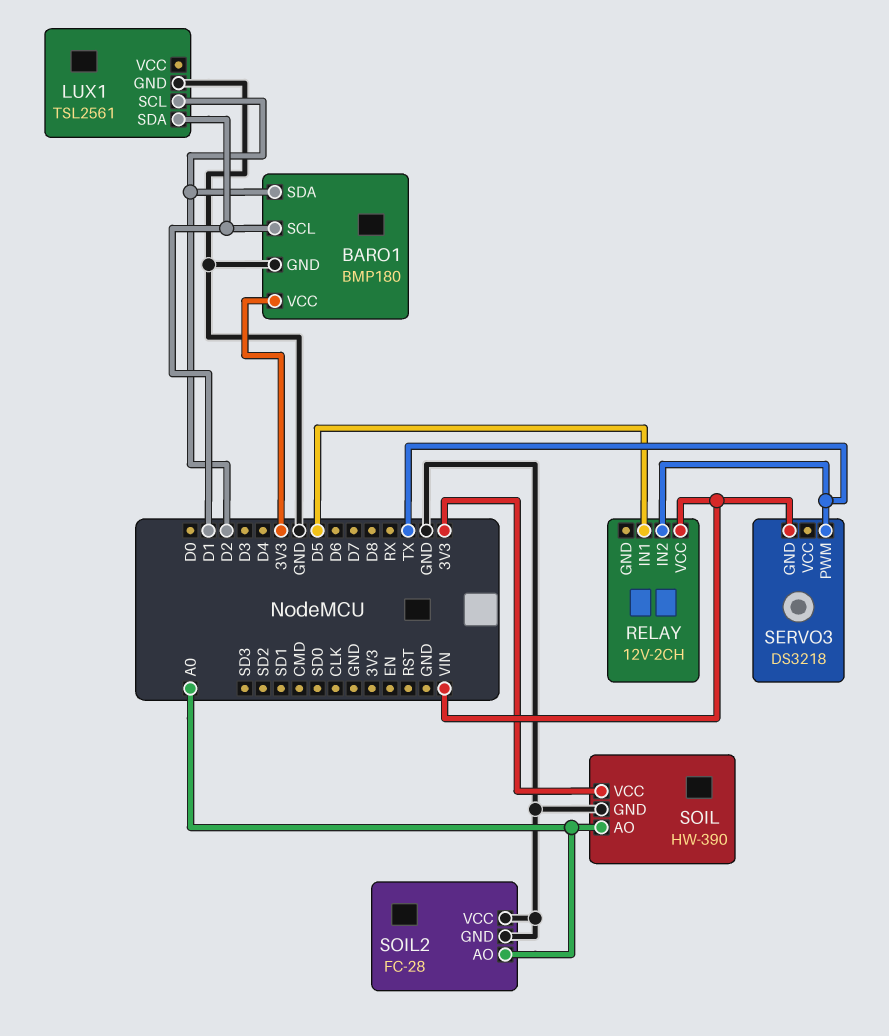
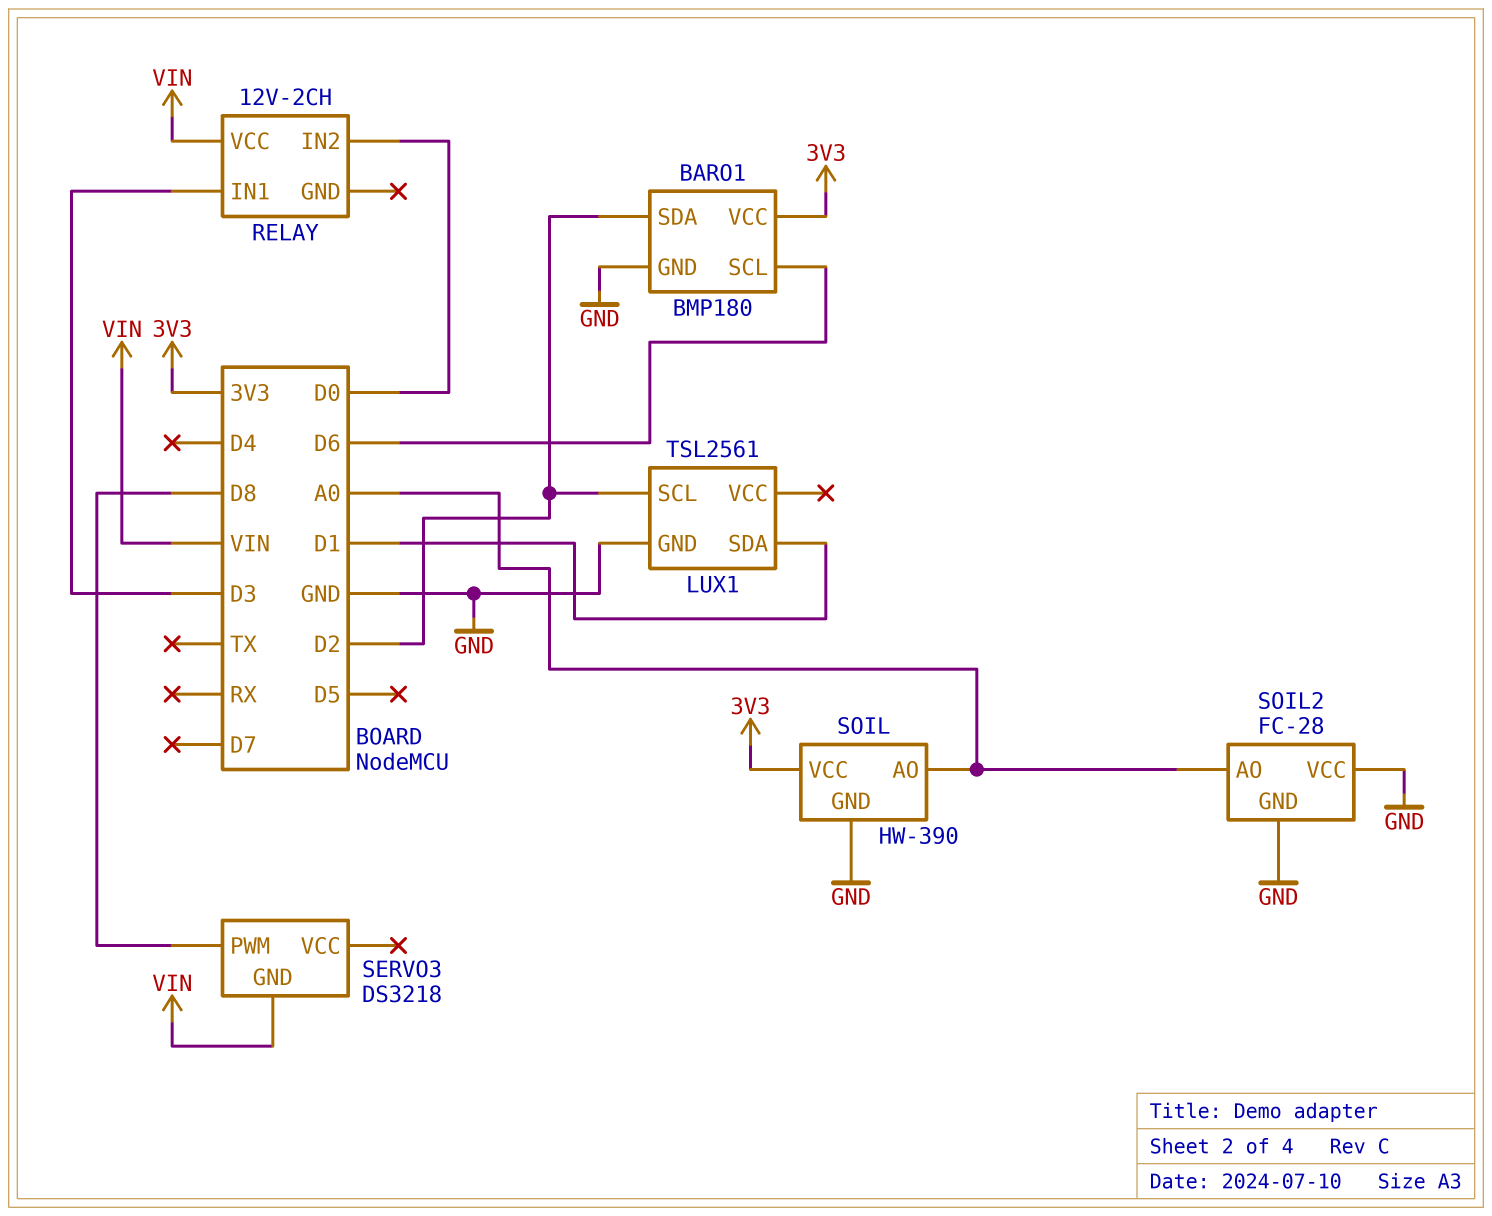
BARO1 pin SCL: D1 -> D6
RELAY pin IN1: D5 -> D3
RELAY pin IN2: TX -> D0
SERVO3 pin PWM: TX -> D8

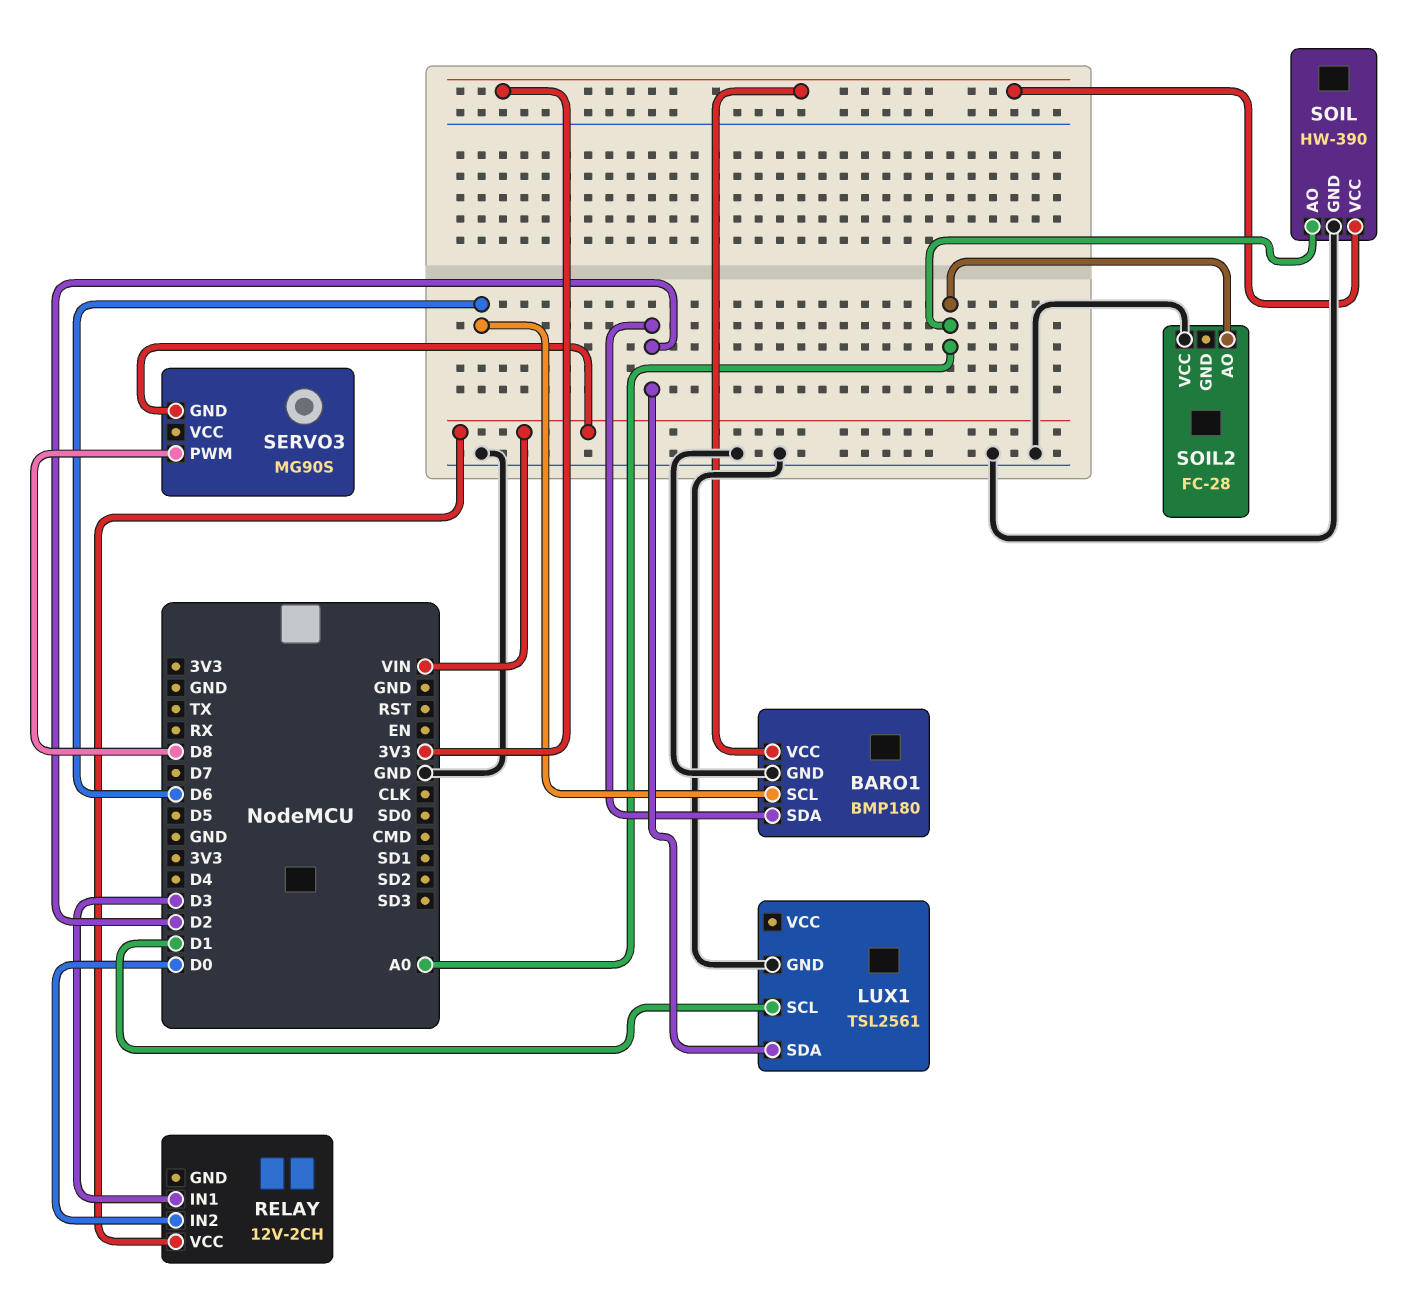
LUX1 pin SCL: D2 -> D1
LUX1 pin SDA: D1 -> D2
SERVO3: DS3218 -> MG90S
SOIL2 pin GND: GND -> none

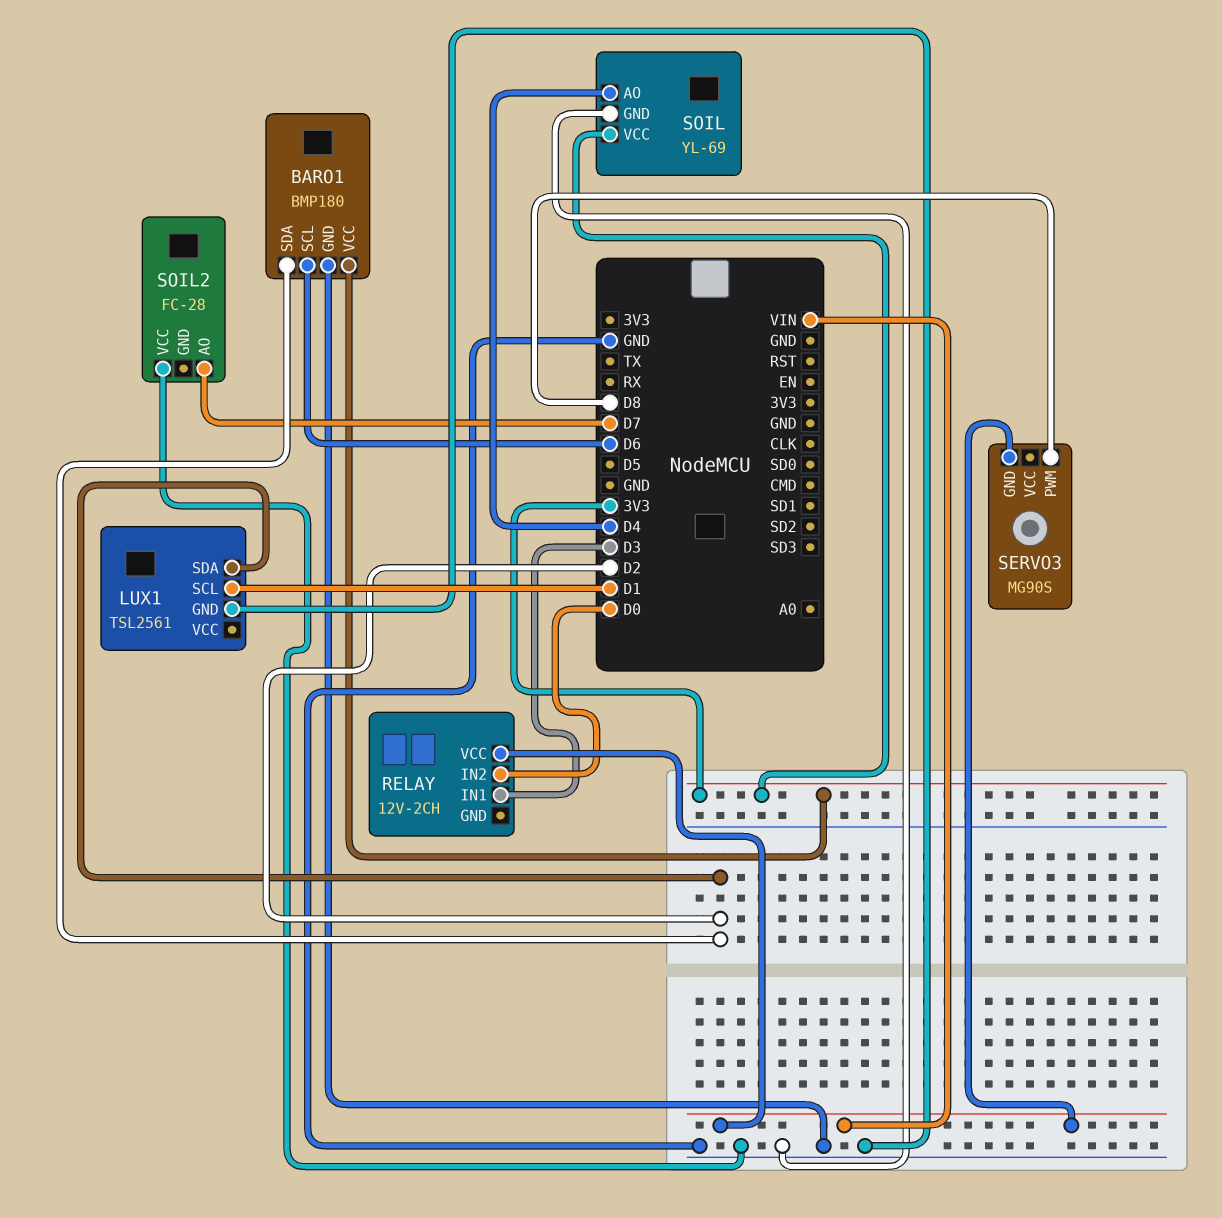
SOIL: HW-390 -> YL-69
SOIL pin AO: A0 -> D4
SOIL2 pin AO: A0 -> D7

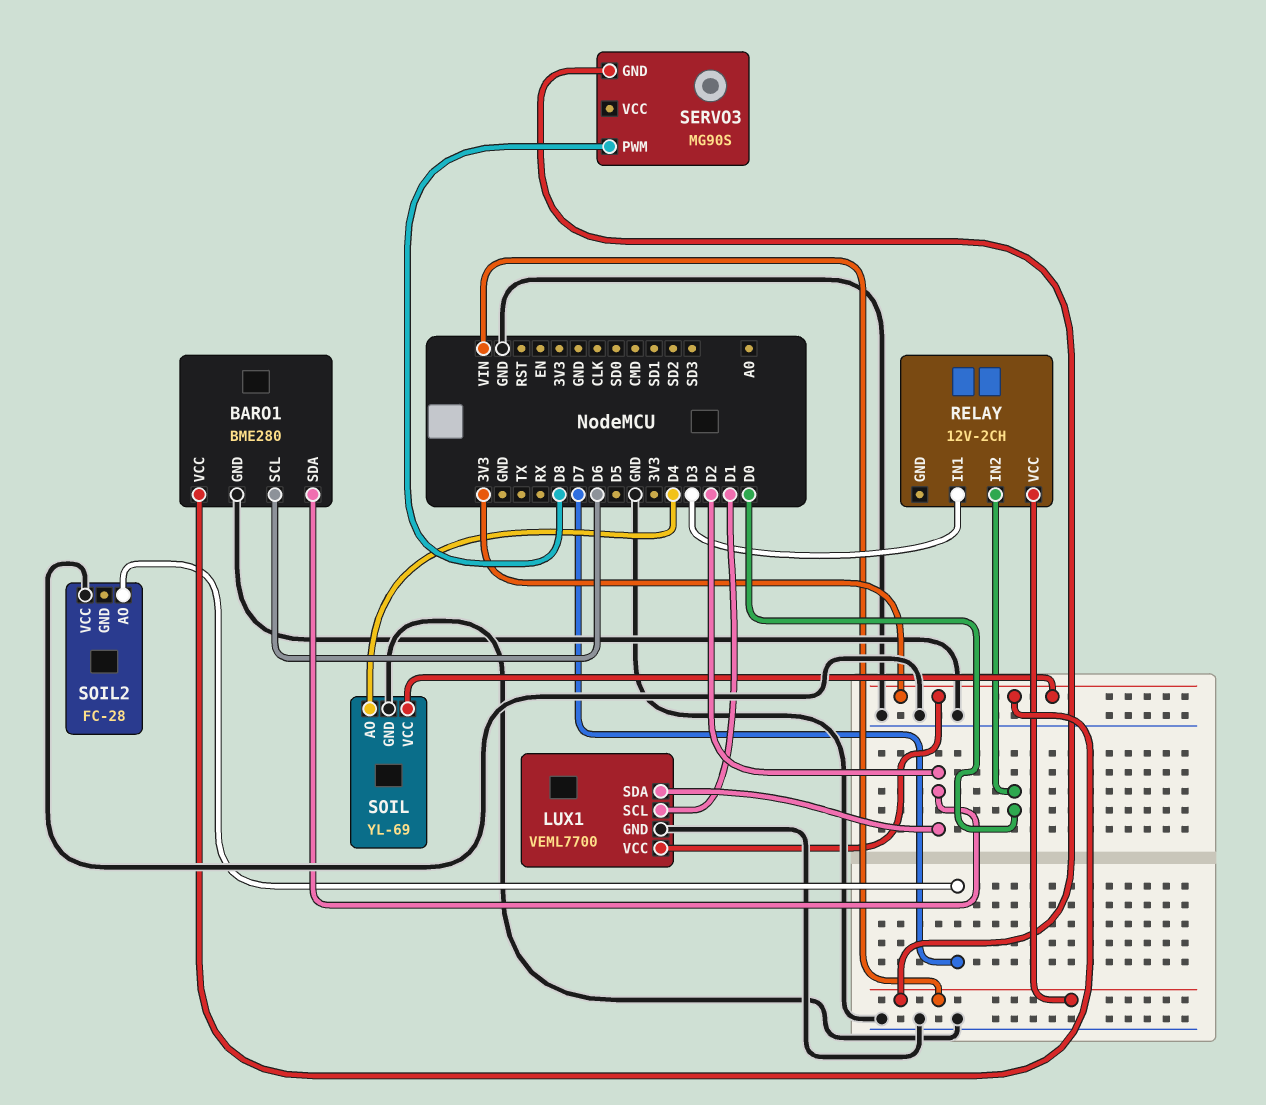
BARO1: BMP180 -> BME280
LUX1: TSL2561 -> VEML7700
LUX1 pin VCC: none -> 3V3

